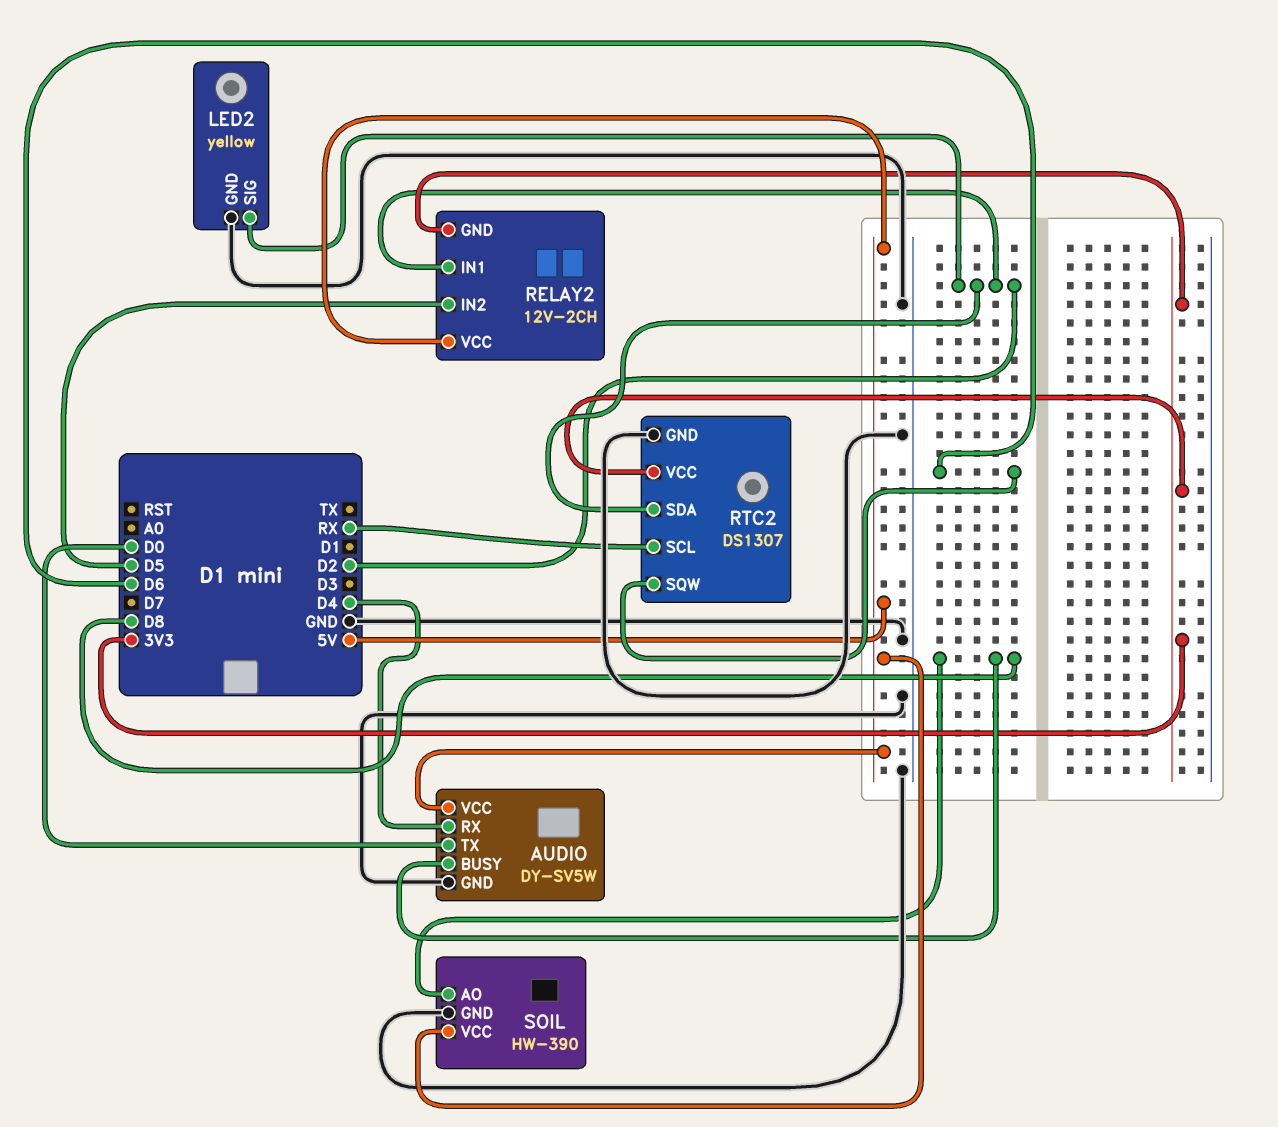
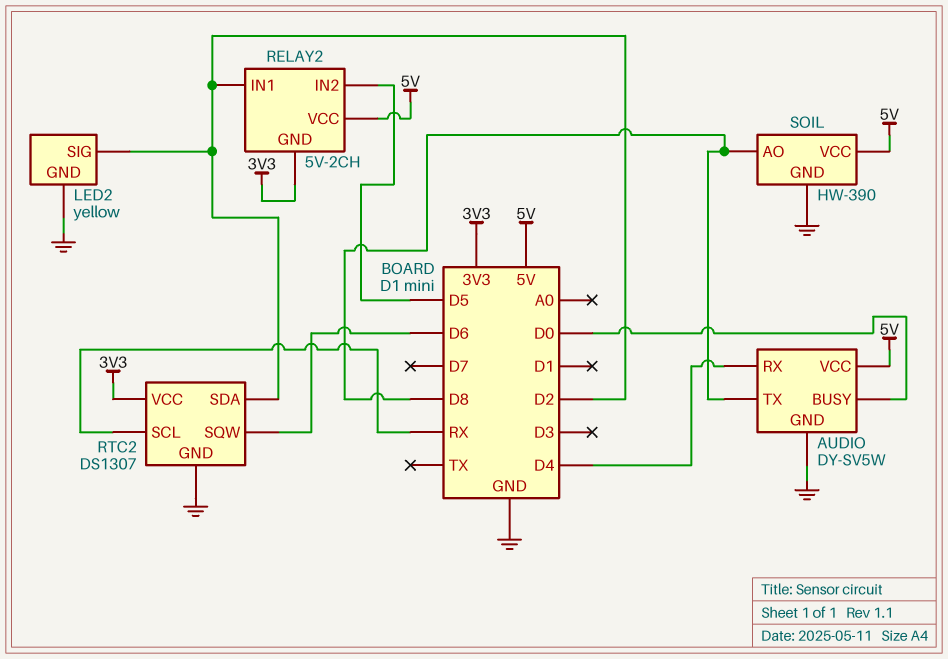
AUDIO pin BUSY: D8 -> D0
AUDIO pin TX: D0 -> D8
RELAY2: 12V-2CH -> 5V-2CH

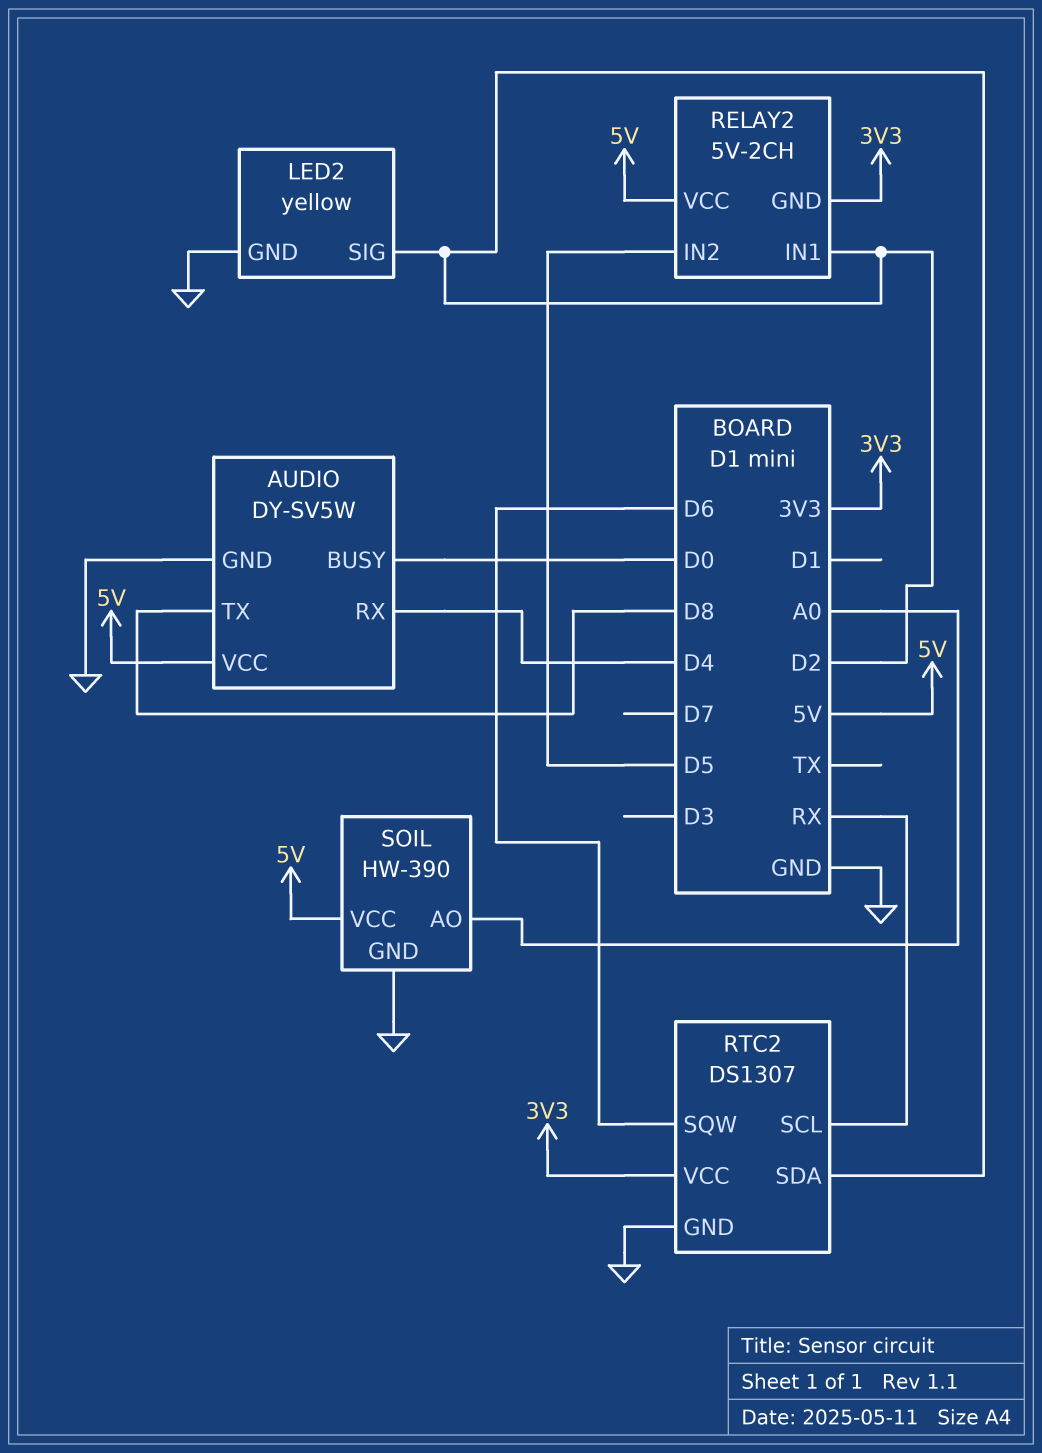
SOIL pin AO: D8 -> A0

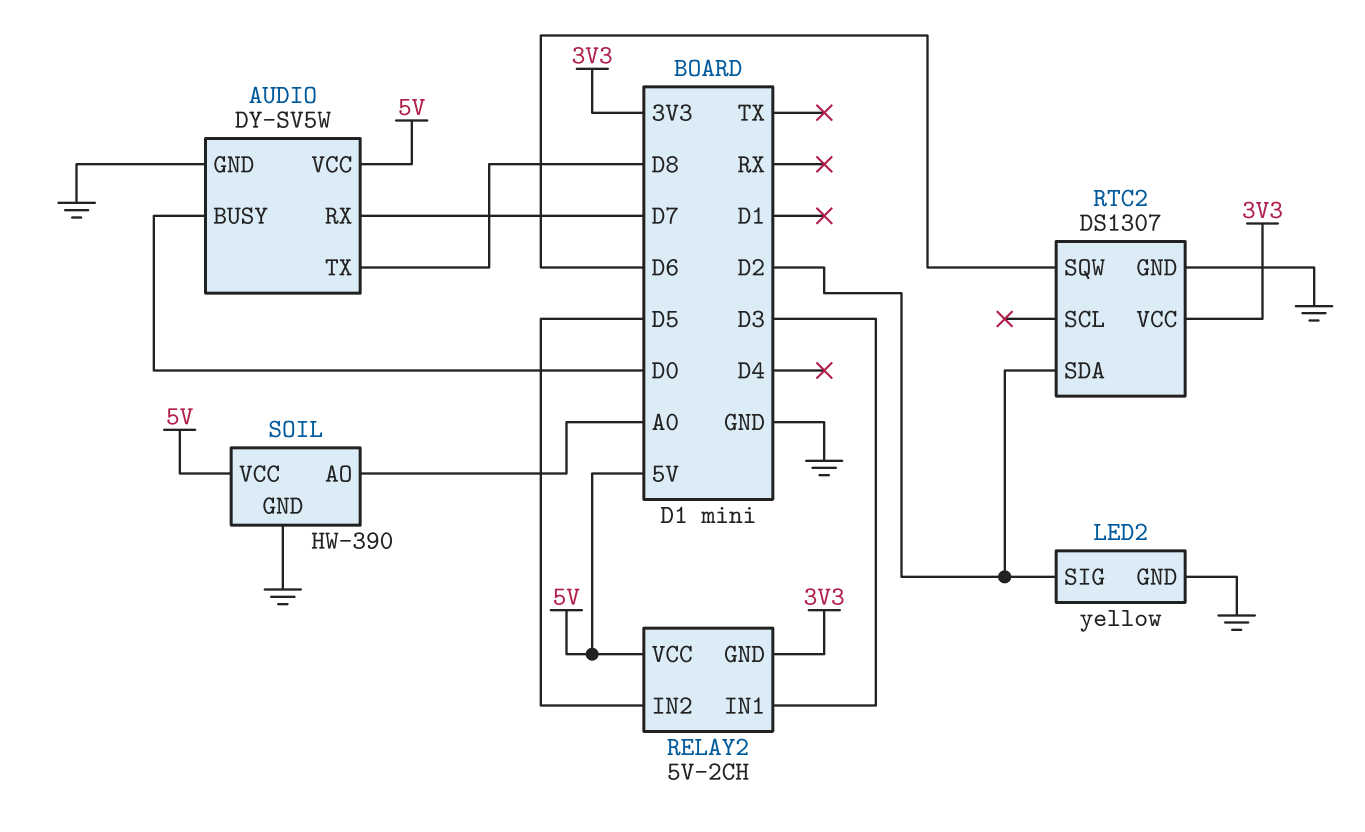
AUDIO pin RX: D4 -> D7
RELAY2 pin IN1: D2 -> D3
RTC2 pin SCL: RX -> none

